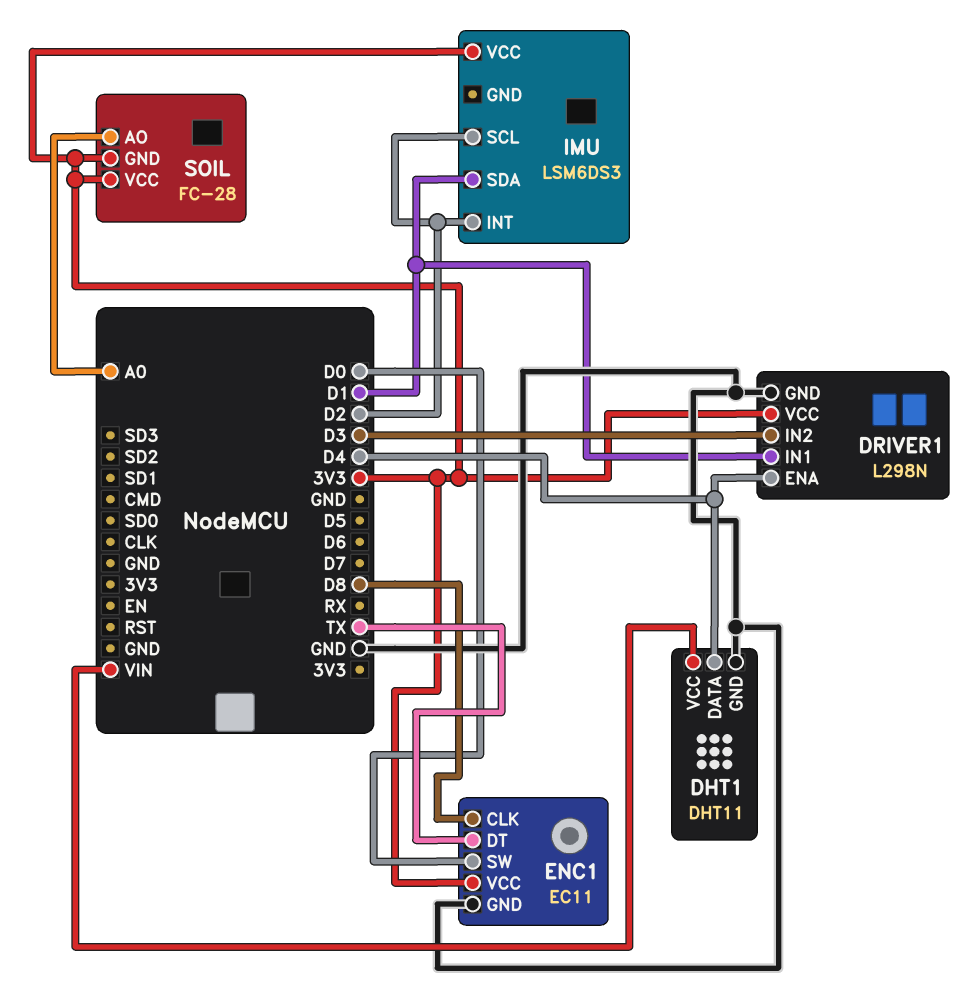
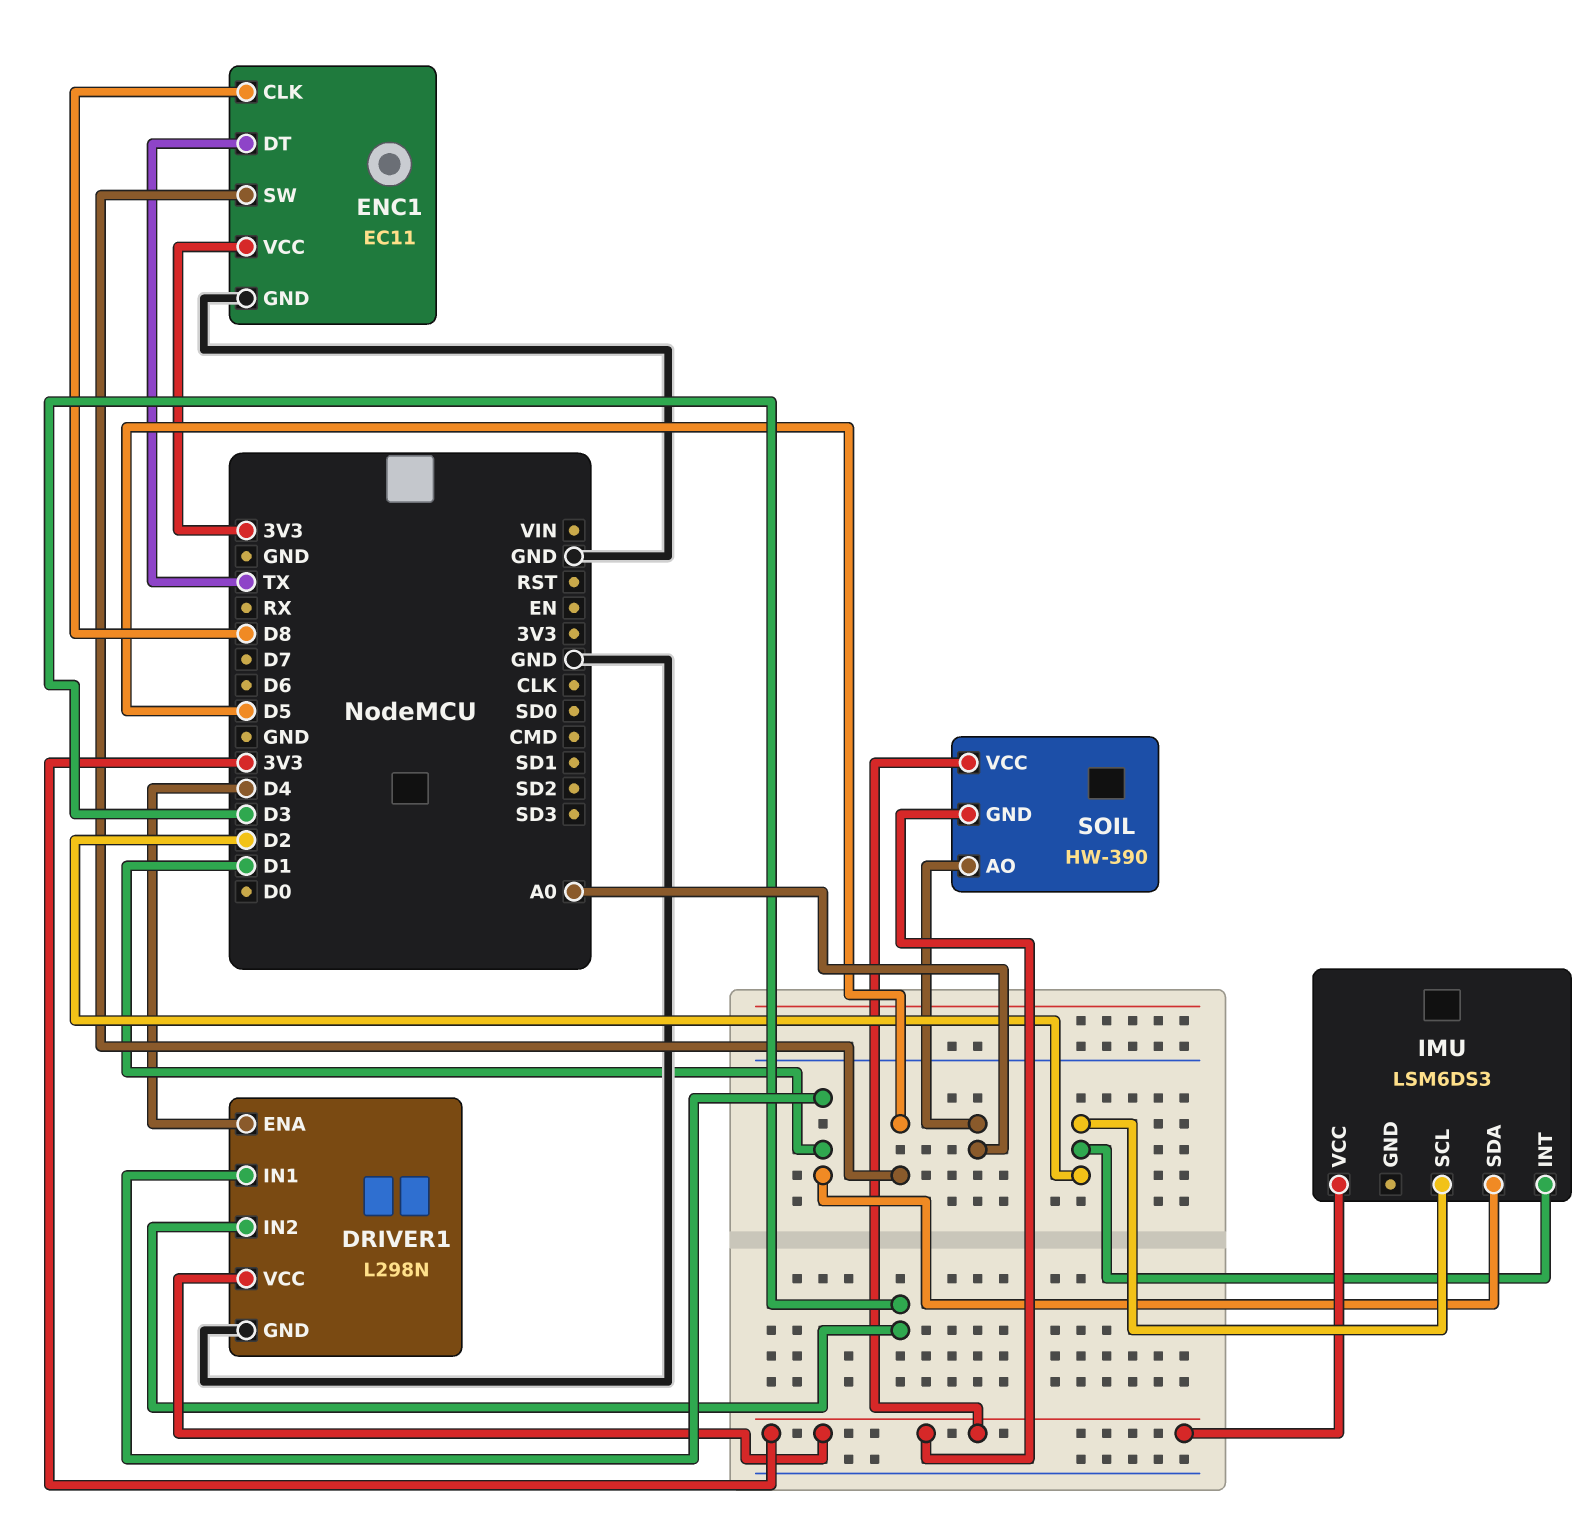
DHT1: DHT11 -> none
DHT1 pin DATA: D4 -> none
DHT1 pin GND: GND -> none
DHT1 pin VCC: VIN -> none
ENC1 pin SW: D0 -> D5
SOIL: FC-28 -> HW-390

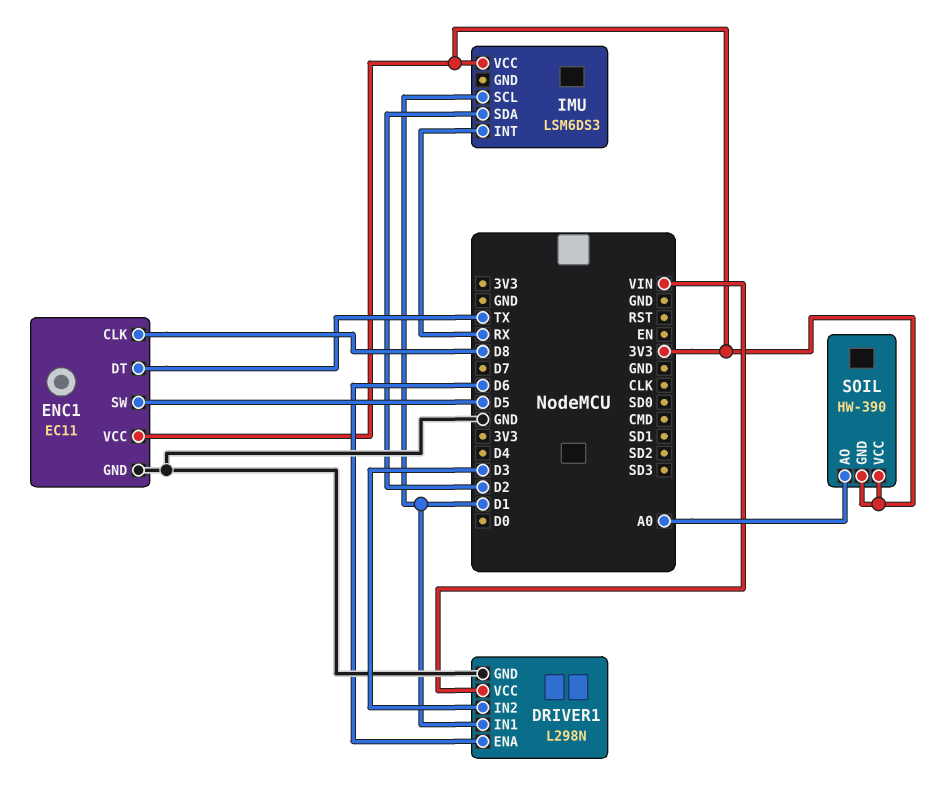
DRIVER1 pin ENA: D4 -> D6
DRIVER1 pin VCC: 3V3 -> VIN
IMU pin INT: D2 -> RX
IMU pin SCL: D2 -> D1
IMU pin SDA: D1 -> D2

